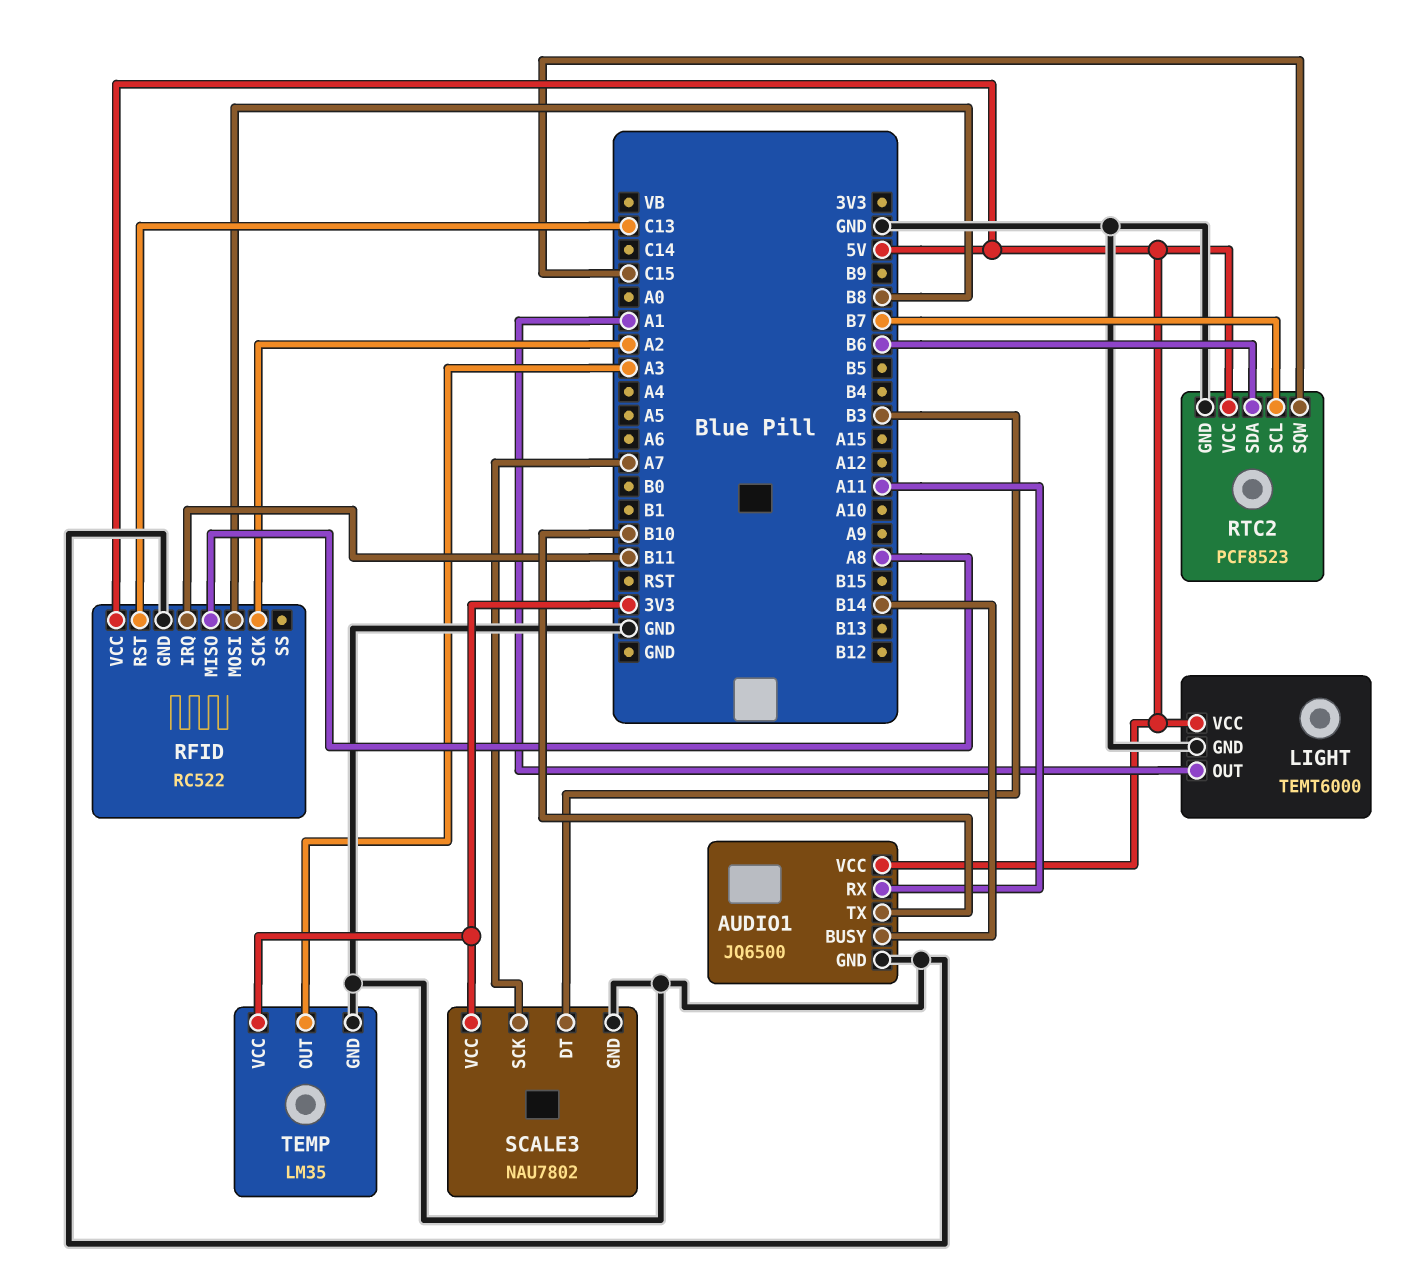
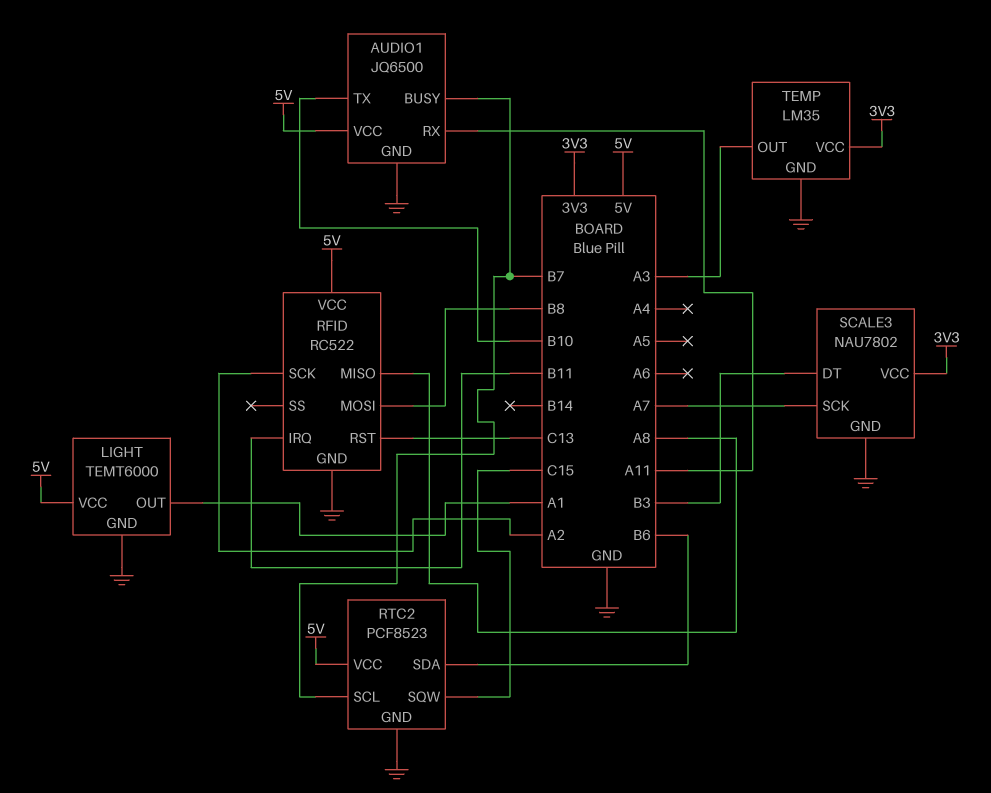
AUDIO1 pin BUSY: B14 -> B7

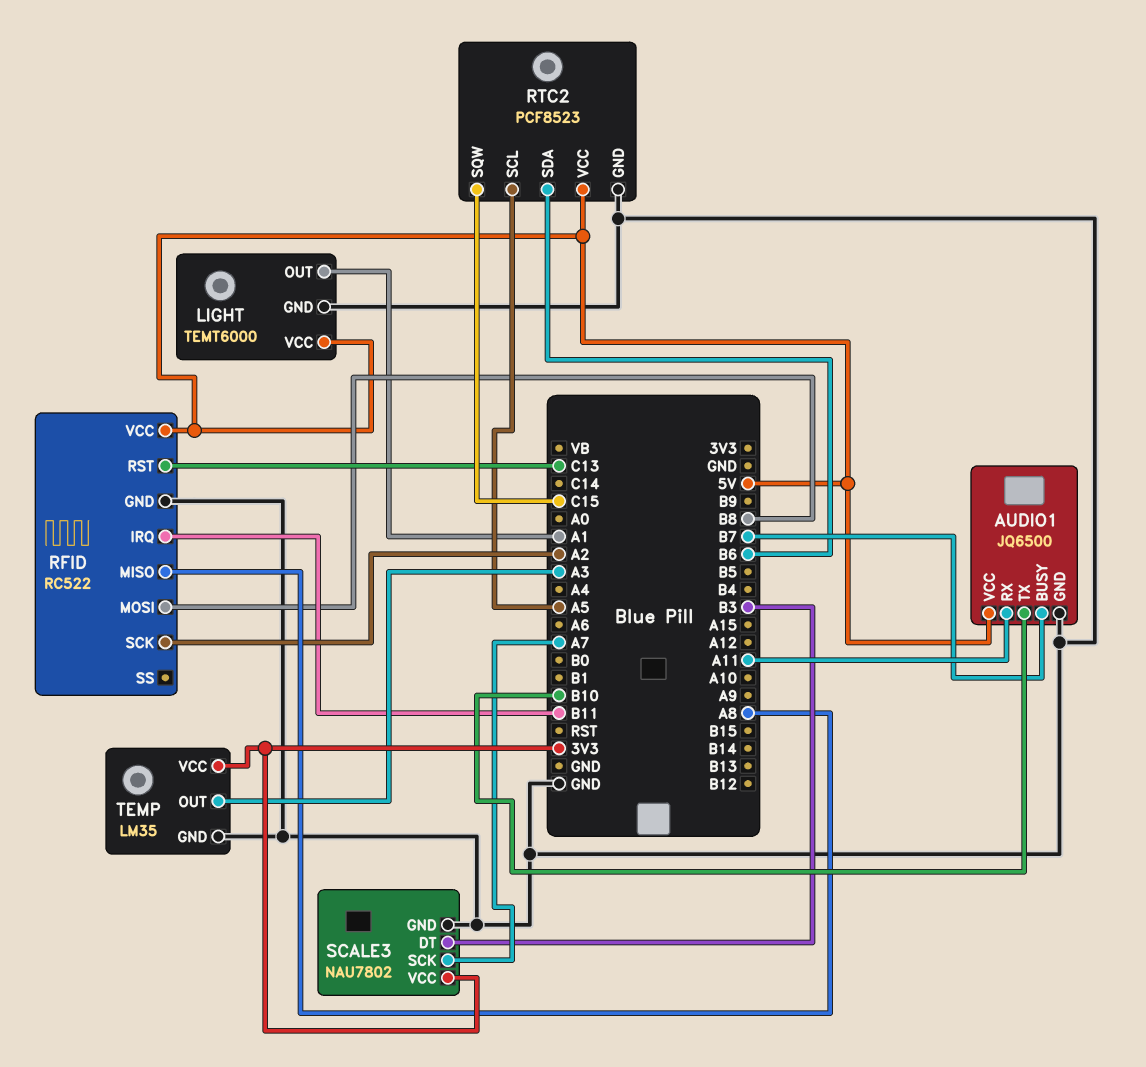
RTC2 pin SCL: B7 -> A5

